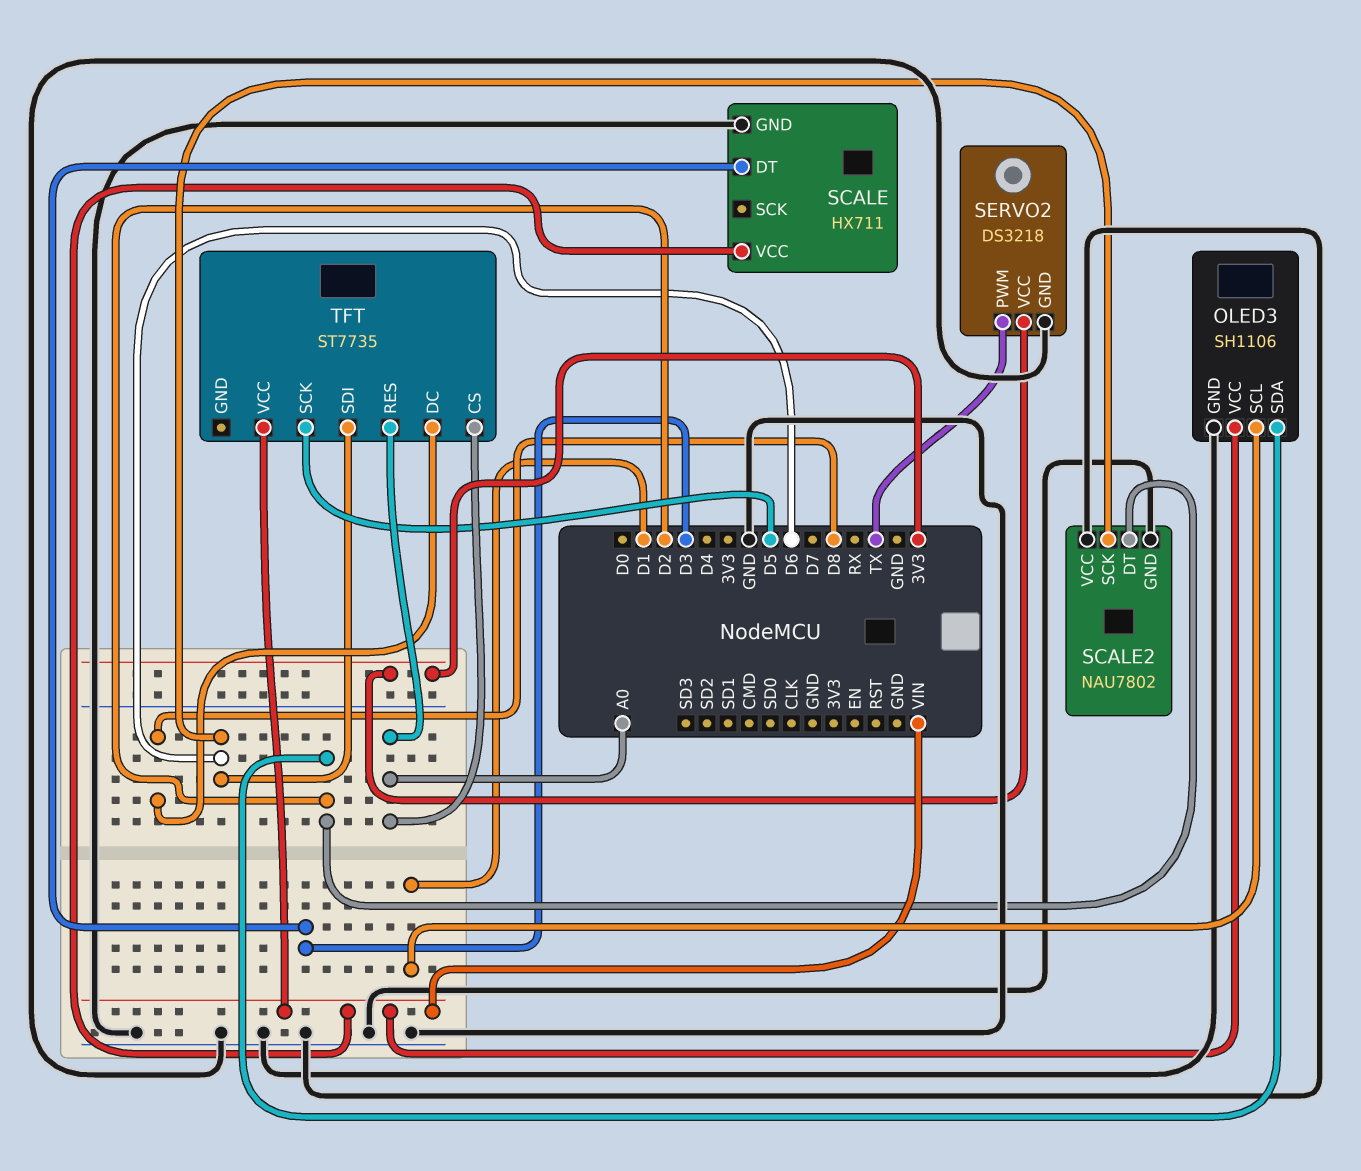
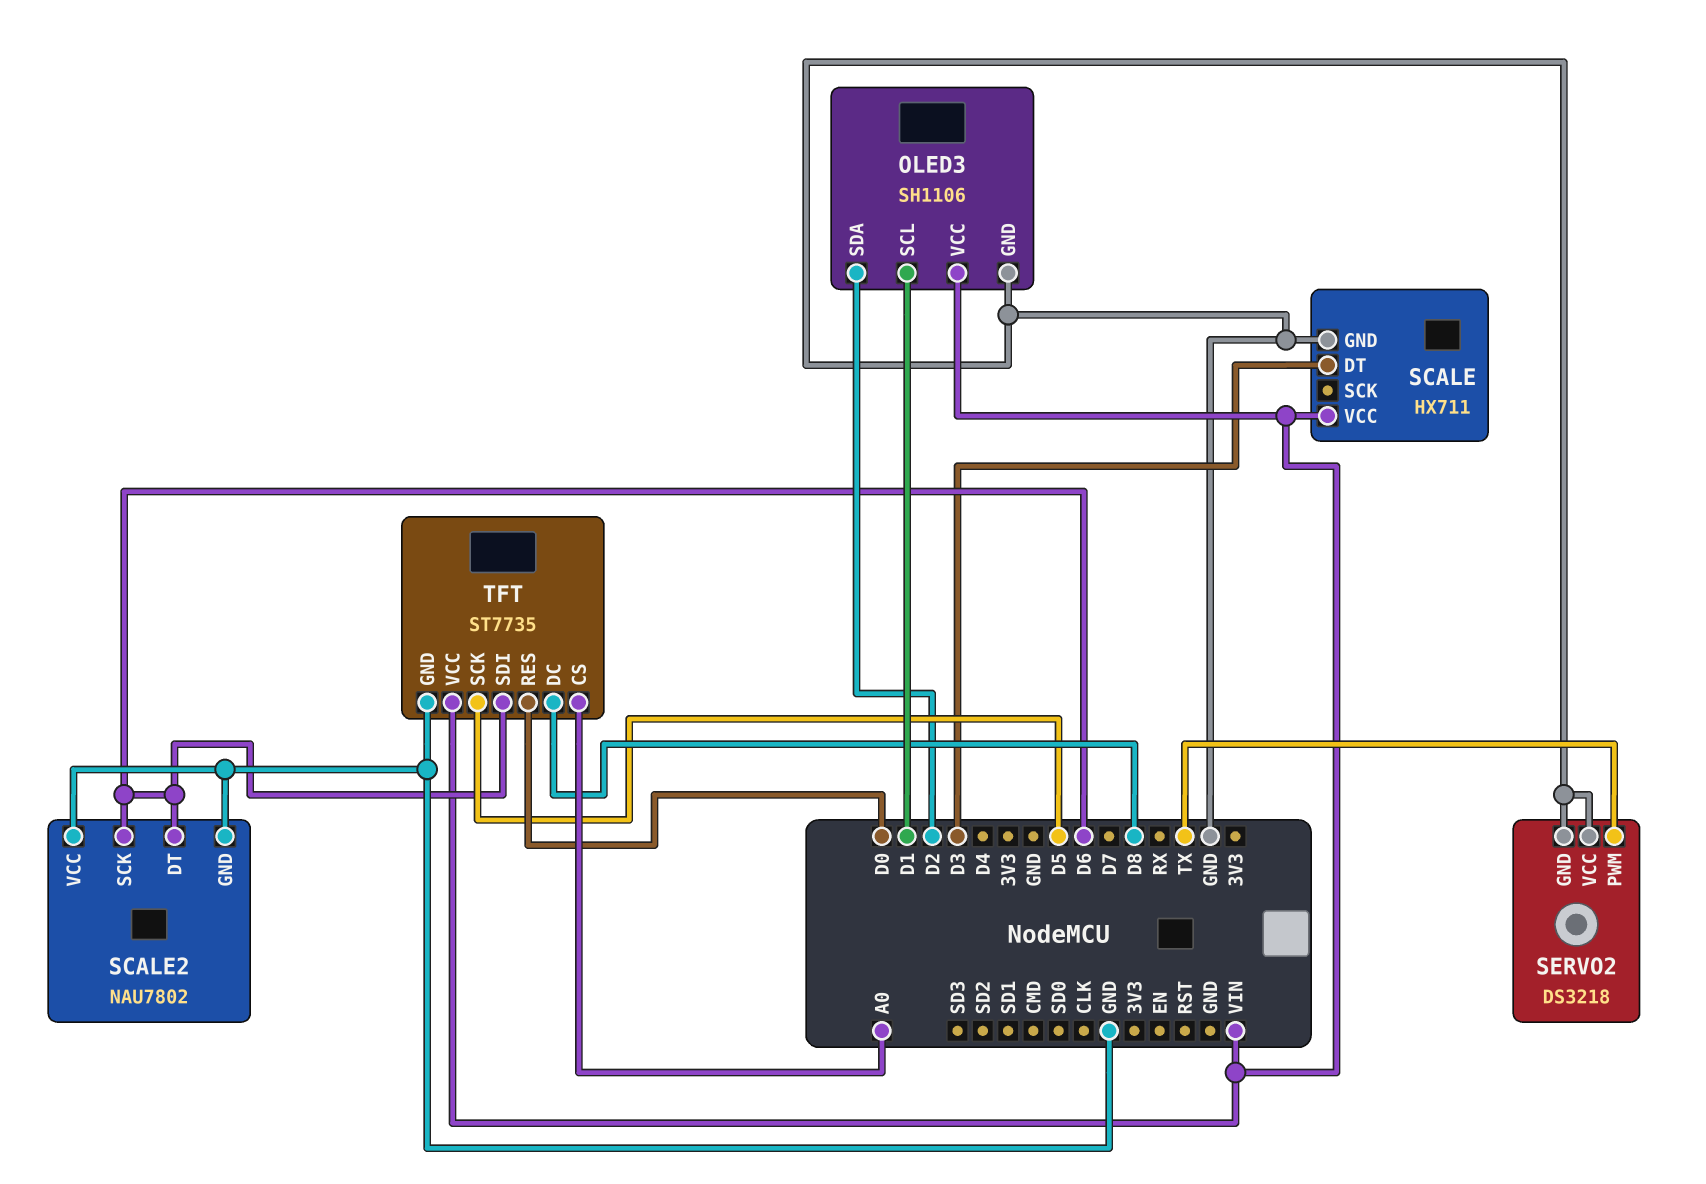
SCALE2 pin DT: D2 -> D6
SERVO2 pin VCC: 3V3 -> GND
TFT pin GND: none -> GND
TFT pin RES: A0 -> D0

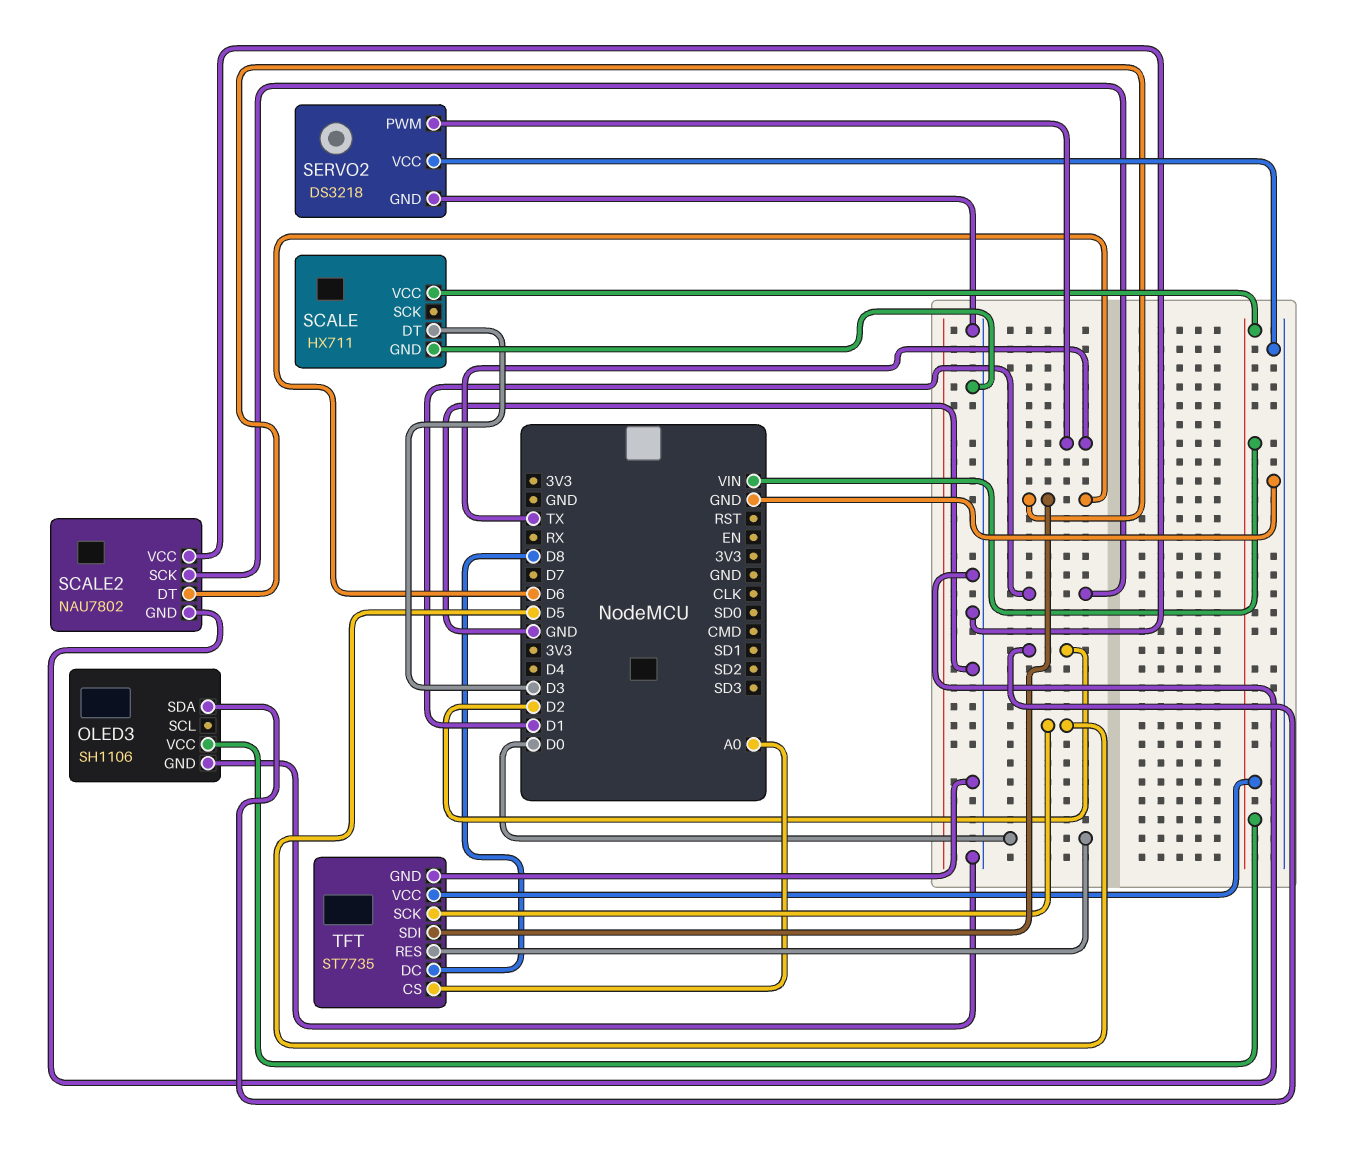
OLED3 pin SCL: D1 -> none
SCALE2 pin SCK: D6 -> D1

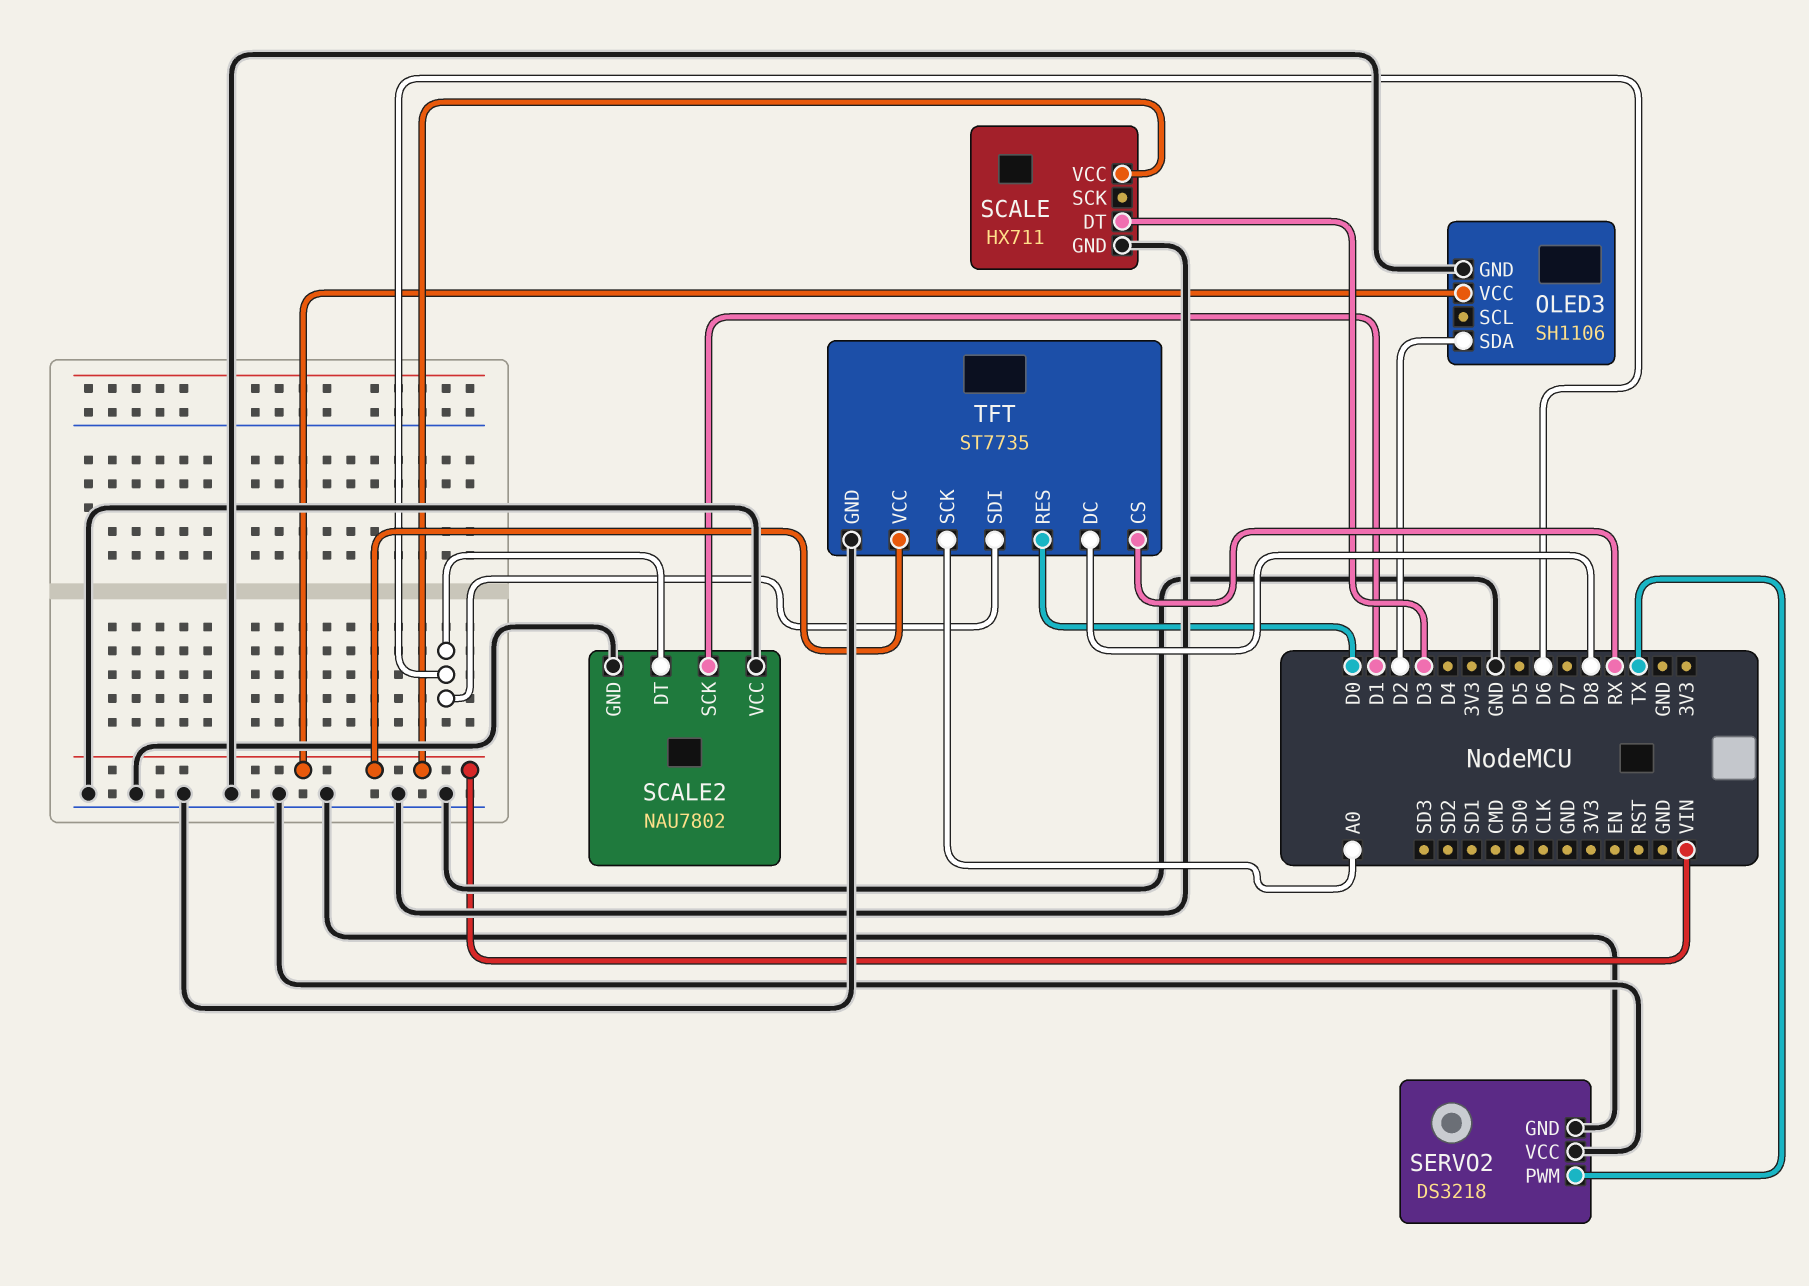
TFT pin CS: A0 -> RX
TFT pin SCK: D5 -> A0

